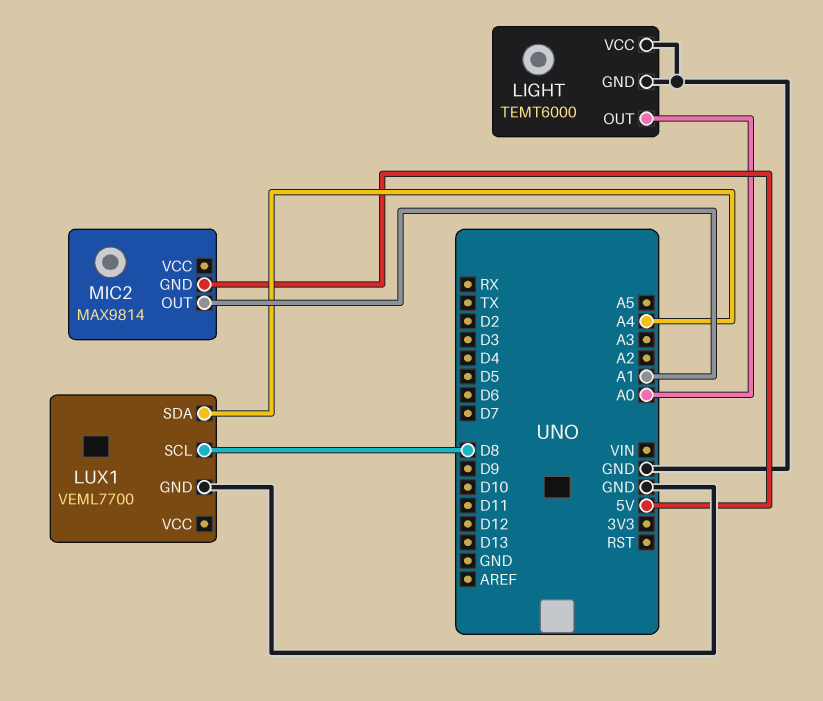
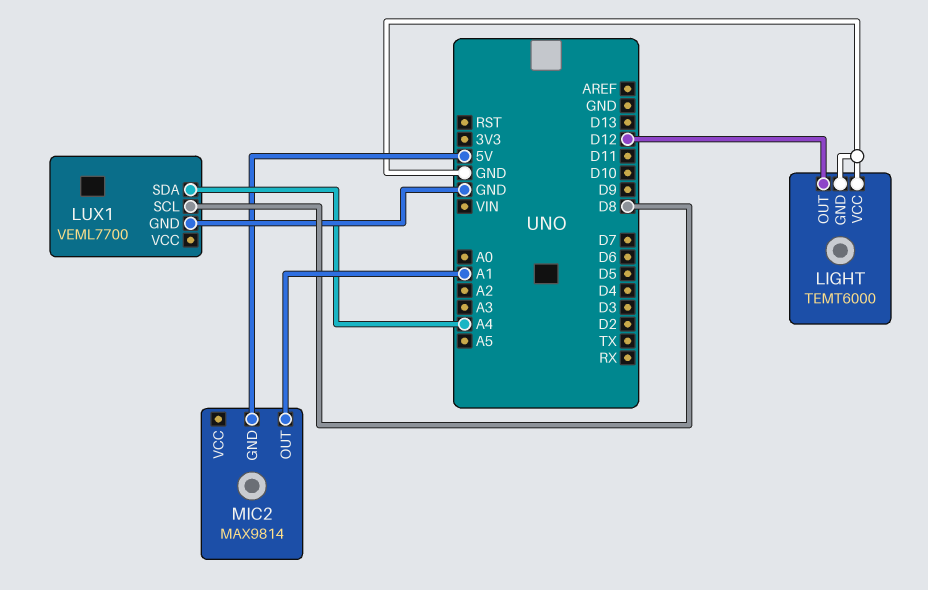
LIGHT pin OUT: A0 -> D12

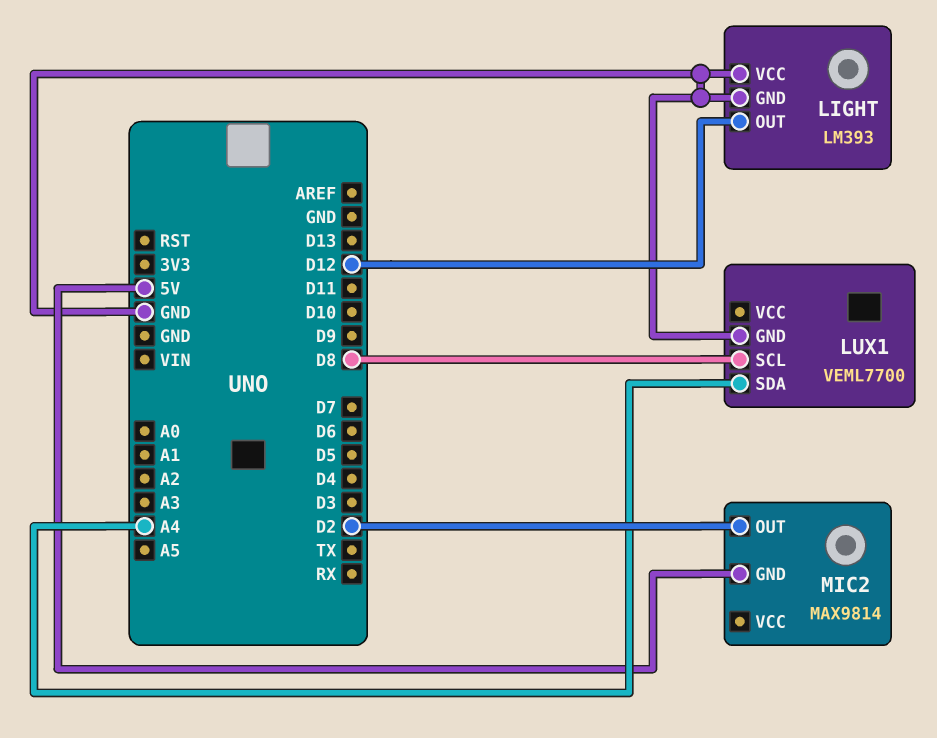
LIGHT: TEMT6000 -> LM393
MIC2 pin OUT: A1 -> D2

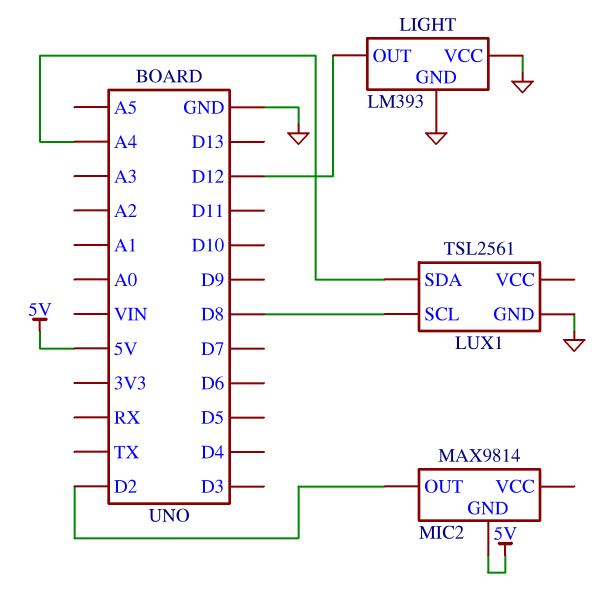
LUX1: VEML7700 -> TSL2561

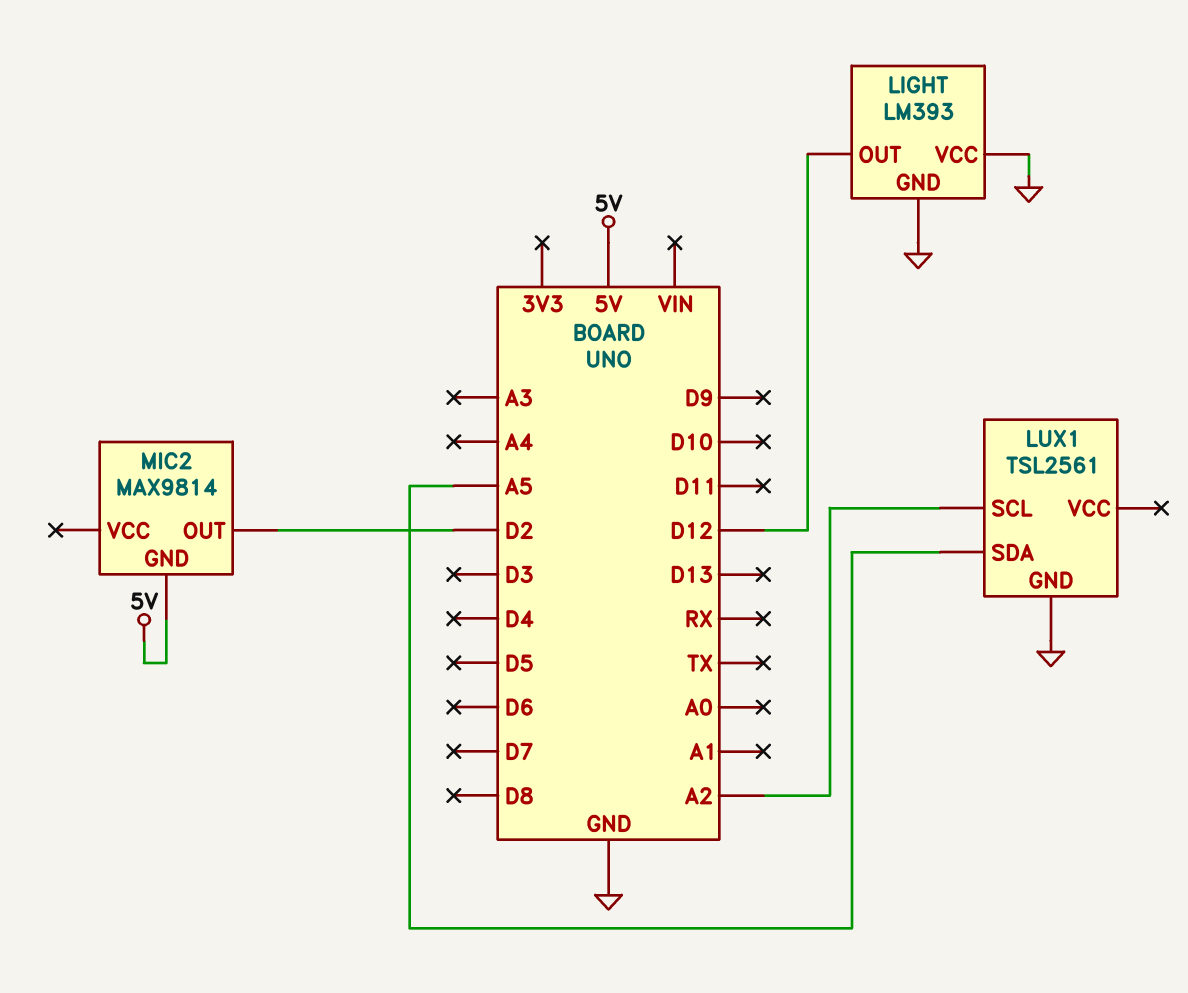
LUX1 pin SCL: D8 -> A2
LUX1 pin SDA: A4 -> A5

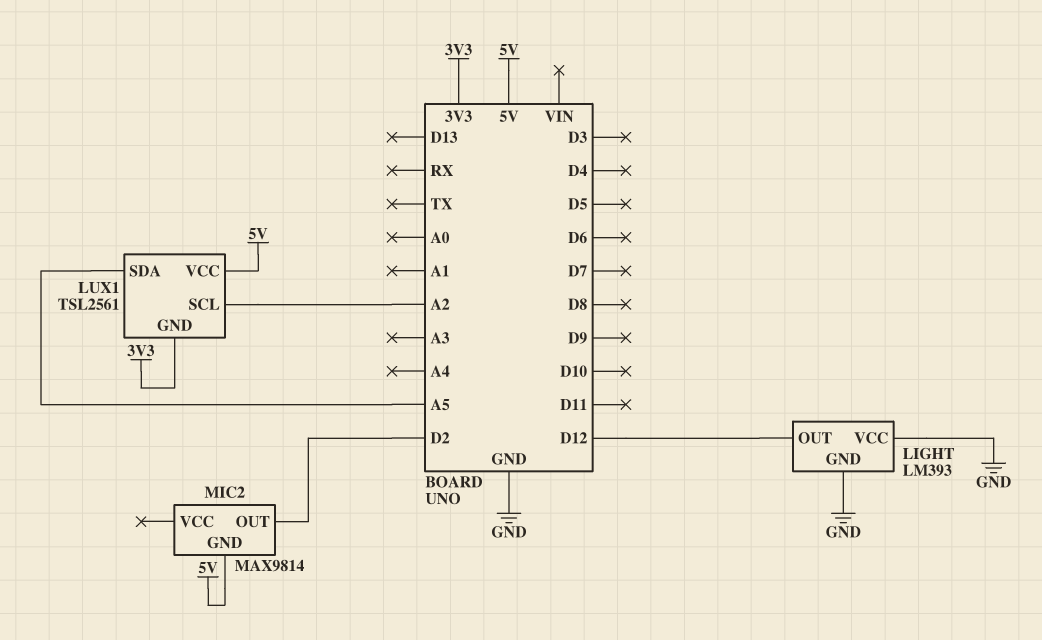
LUX1 pin GND: GND -> 3V3
LUX1 pin VCC: none -> 5V

